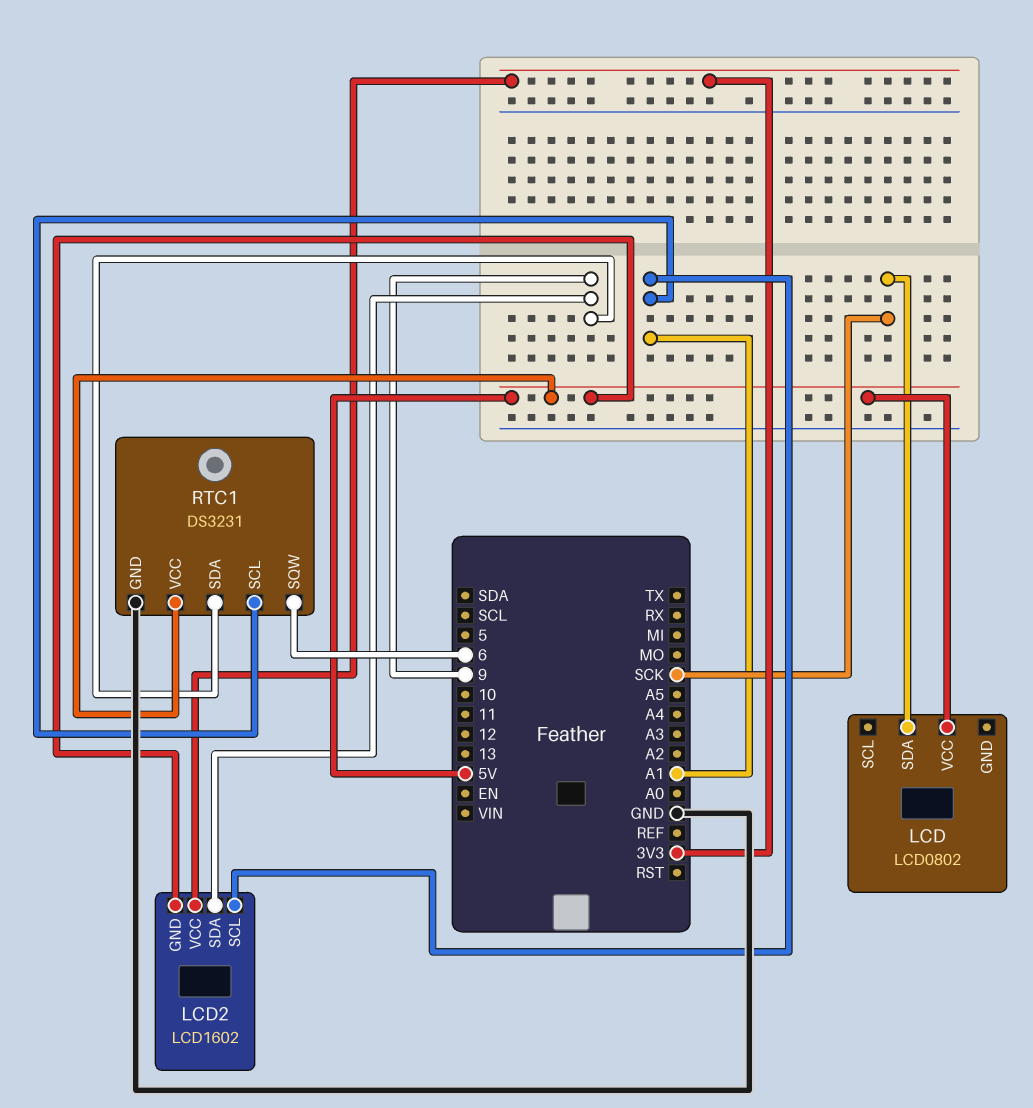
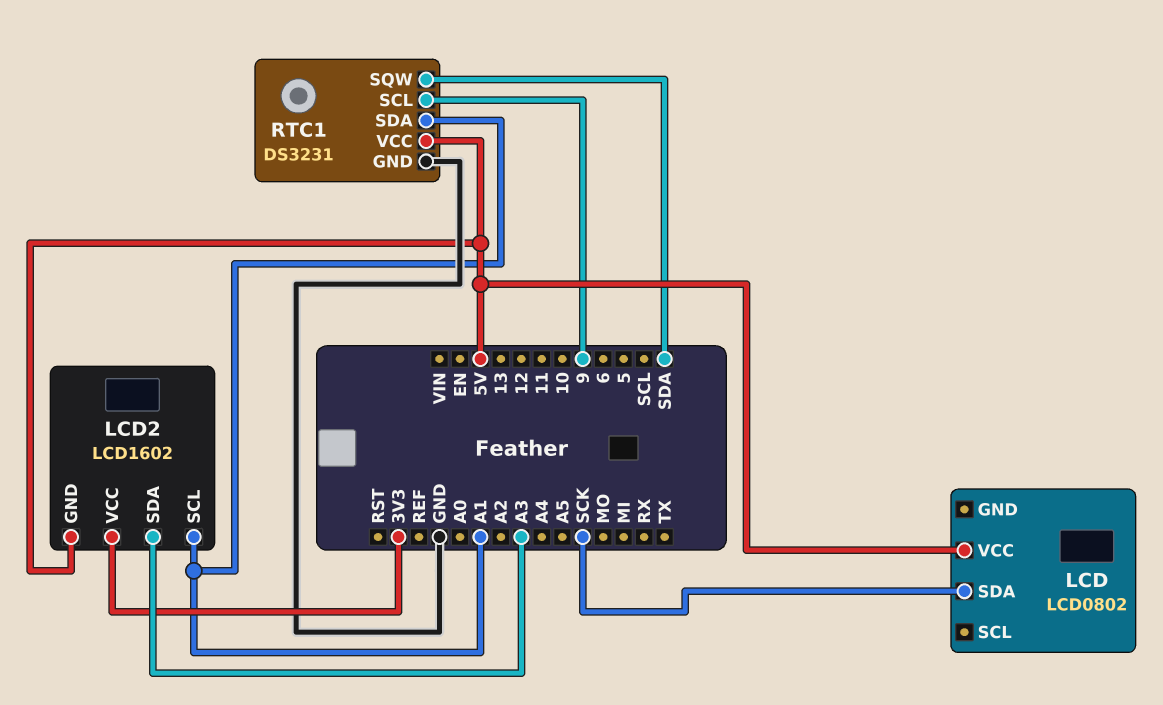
LCD2 pin SDA: 9 -> A3
RTC1 pin SCL: A1 -> 9
RTC1 pin SDA: 9 -> A1
RTC1 pin SQW: 6 -> SDA

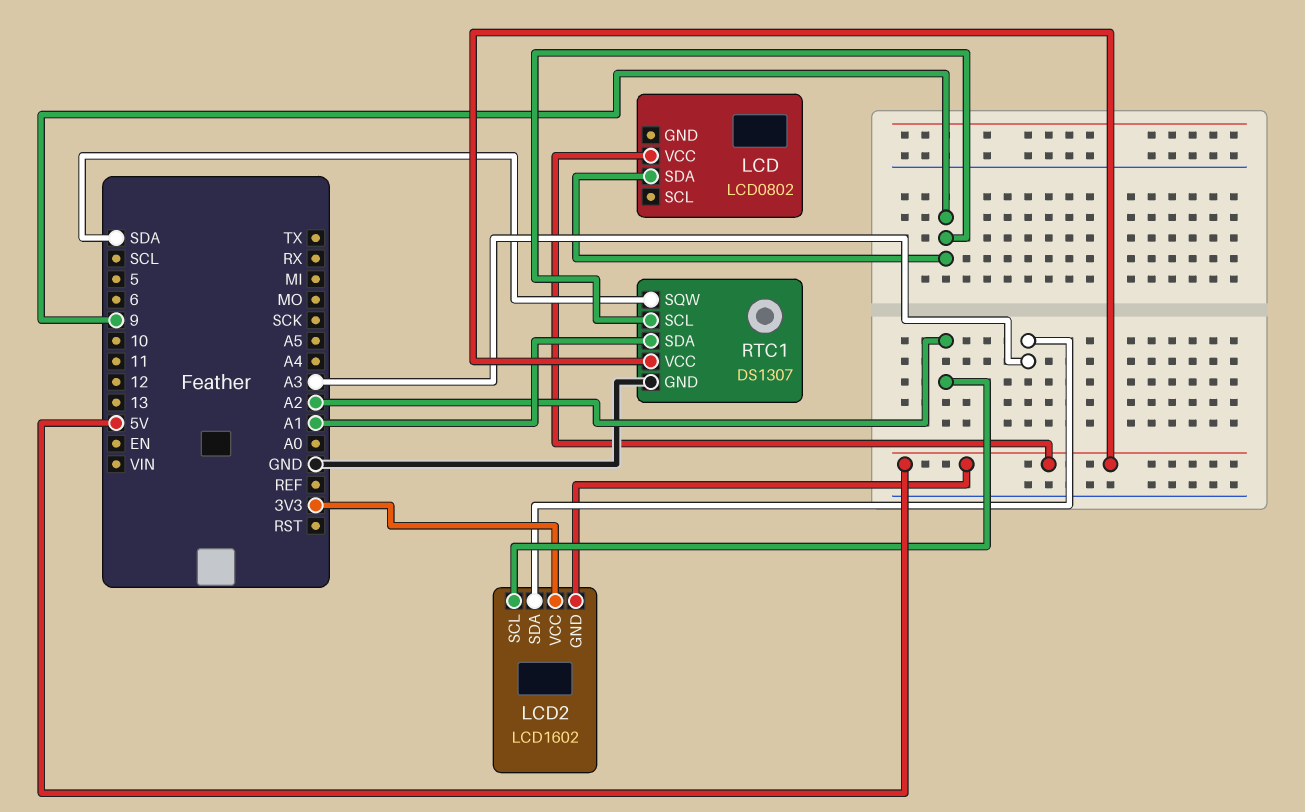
LCD pin SDA: SCK -> 9
LCD2 pin SCL: A1 -> A2
RTC1: DS3231 -> DS1307

